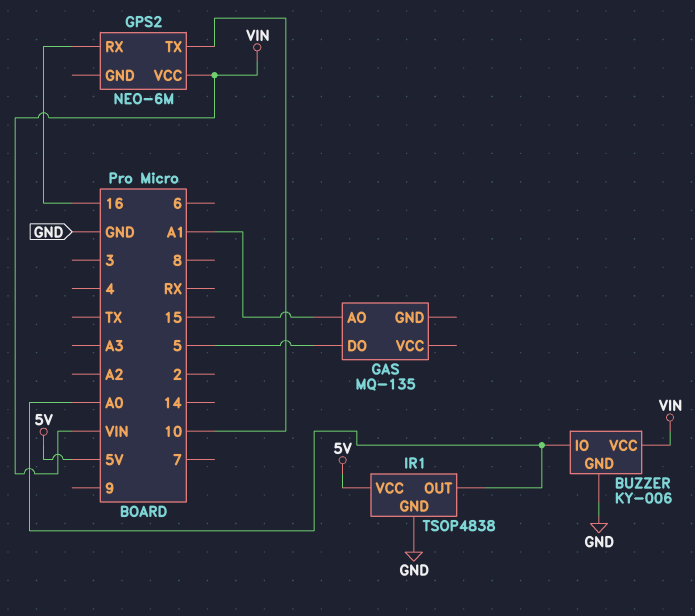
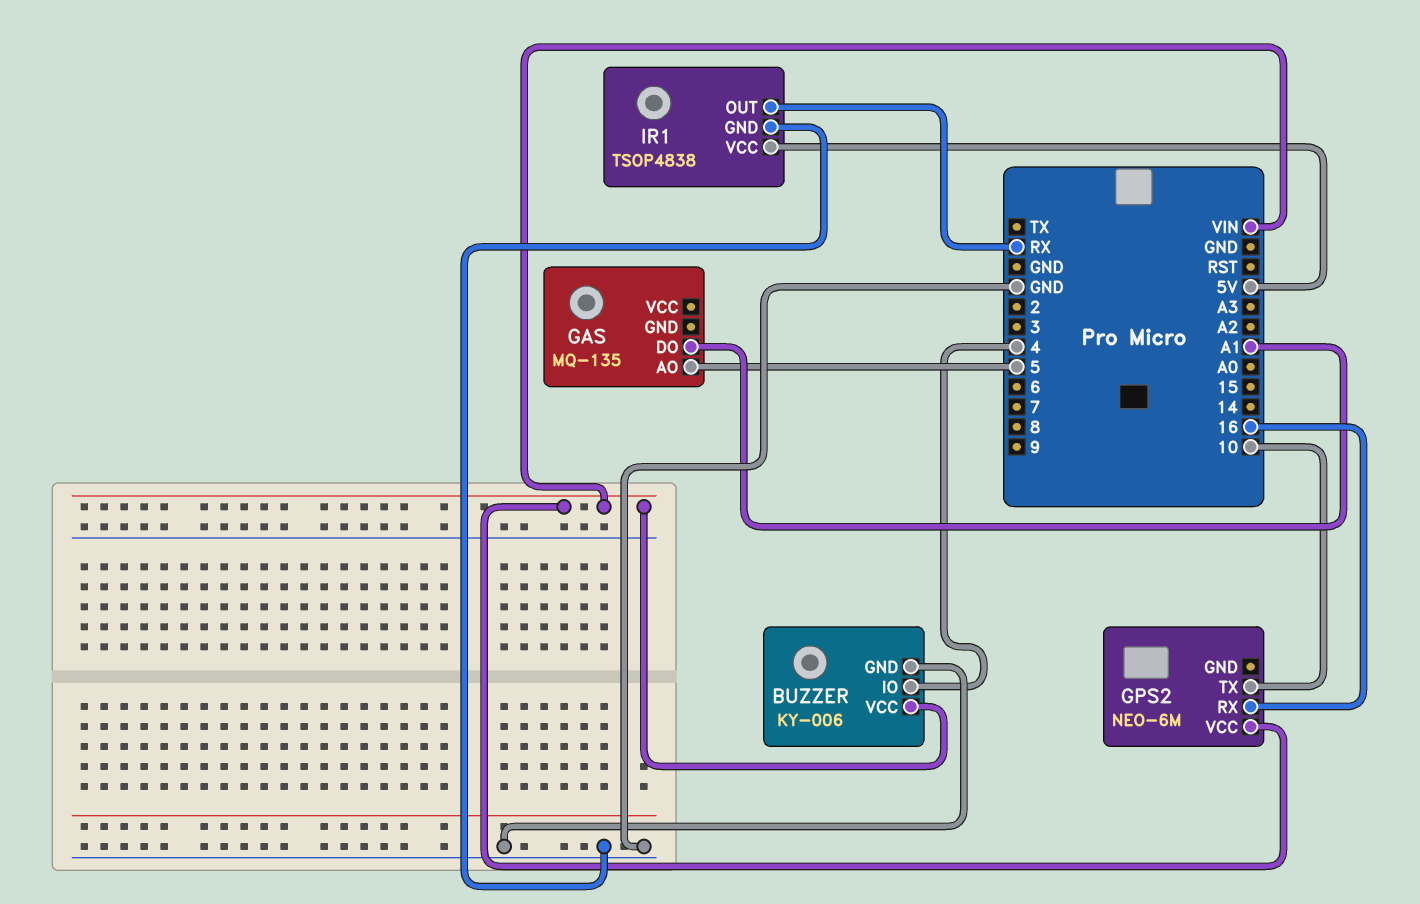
BUZZER pin IO: A0 -> 4
GAS pin AO: A1 -> 5
GAS pin DO: 5 -> A1
IR1 pin OUT: A0 -> RX

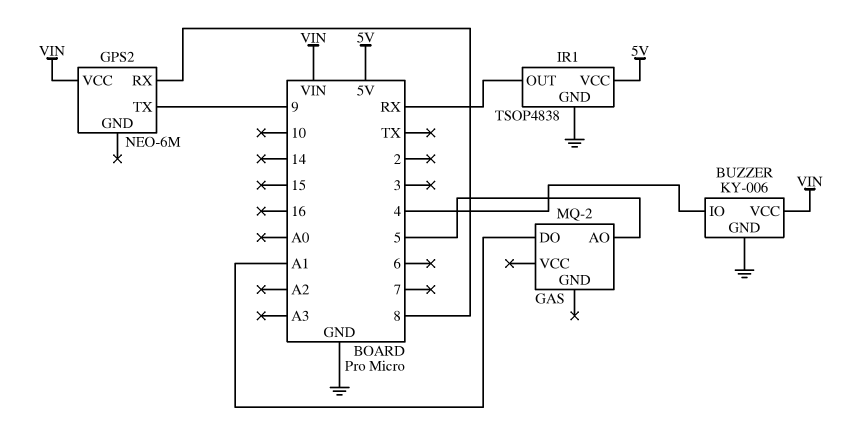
GAS: MQ-135 -> MQ-2
GPS2 pin RX: 16 -> 8
GPS2 pin TX: 10 -> 9

